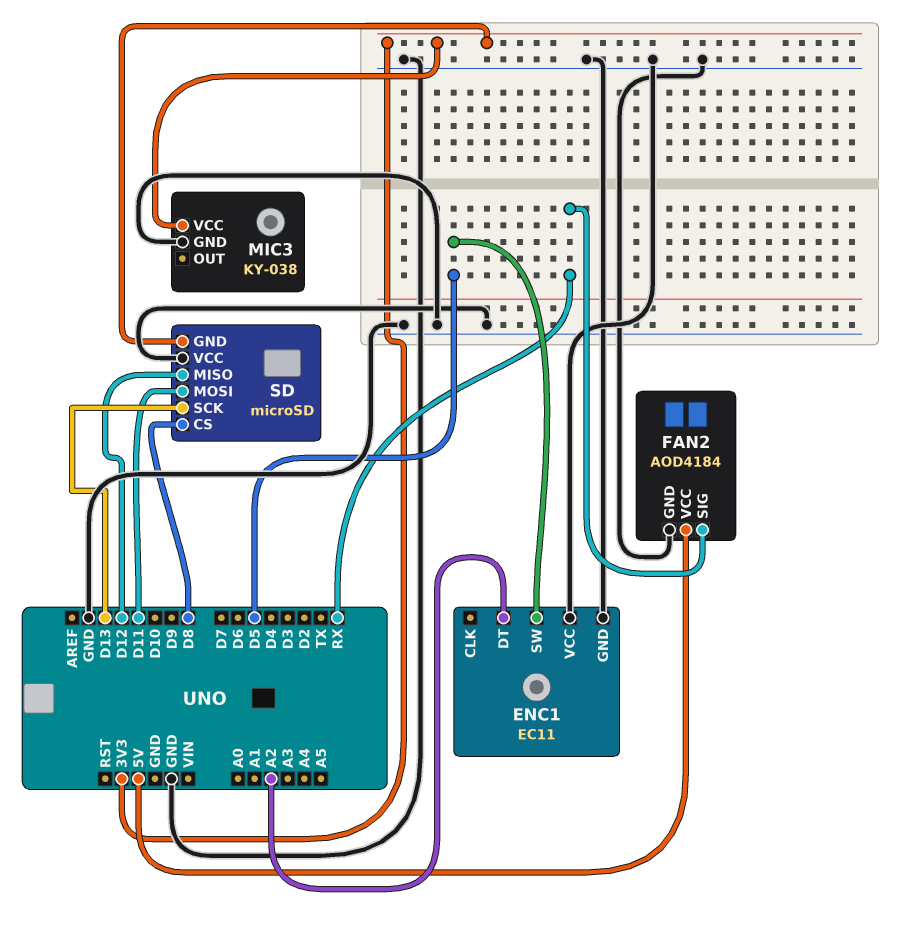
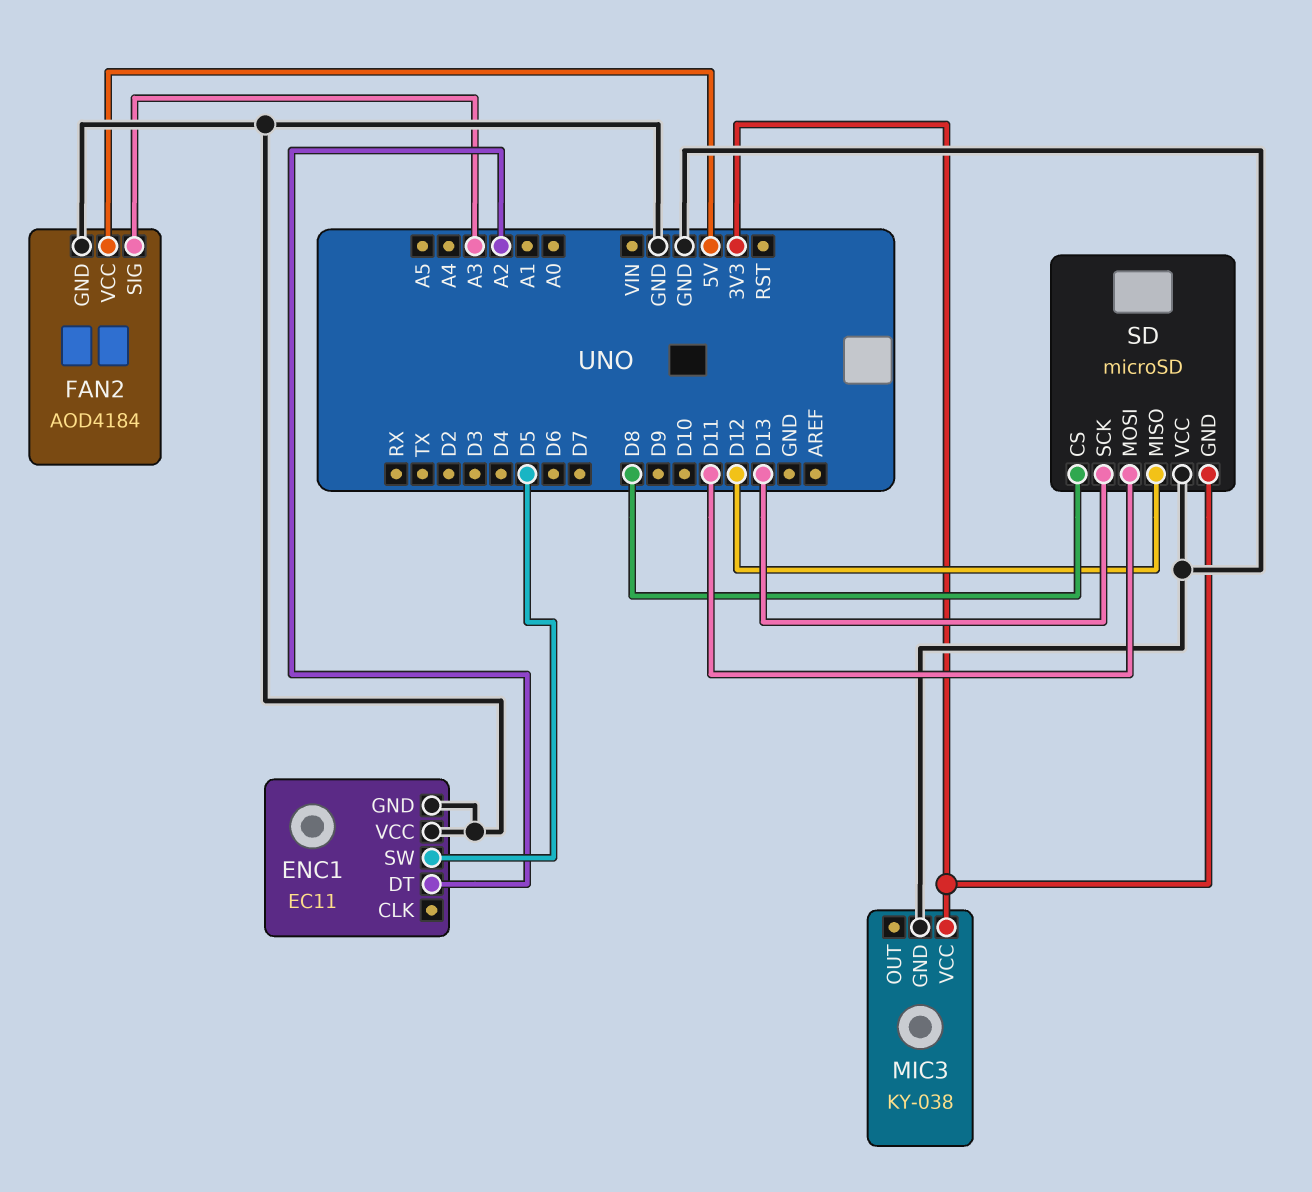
FAN2 pin SIG: RX -> A3

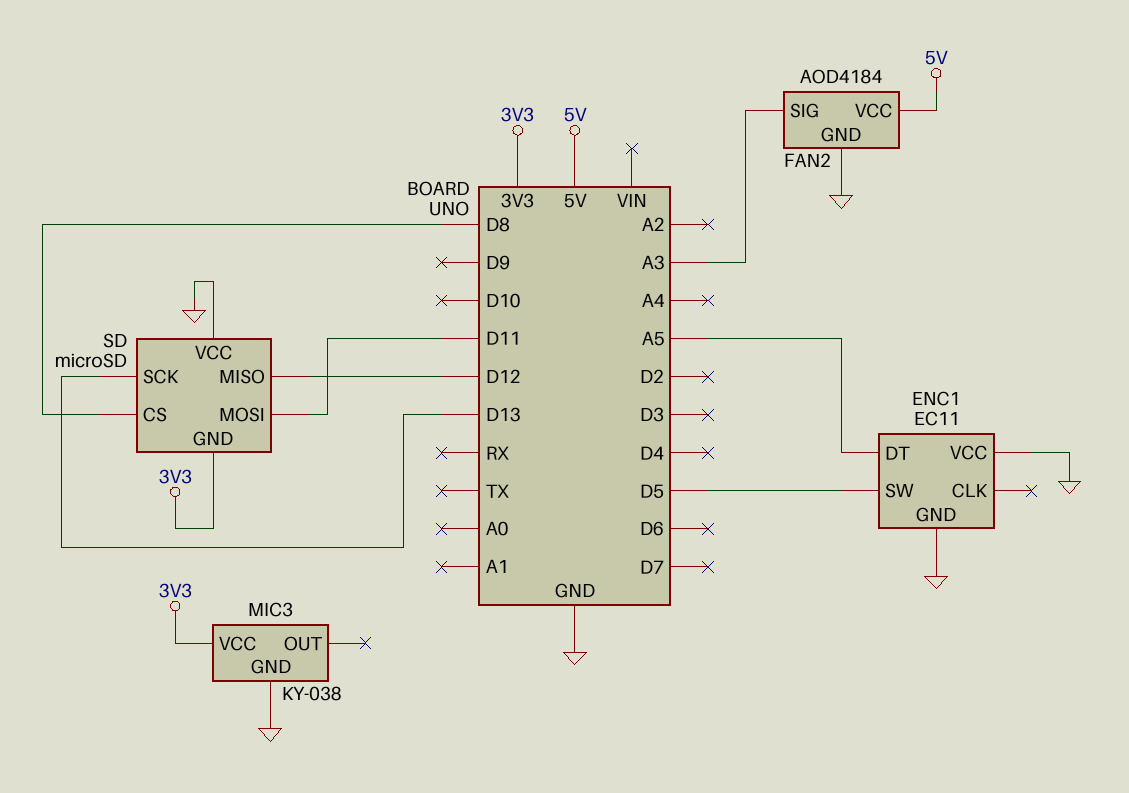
ENC1 pin DT: A2 -> A5

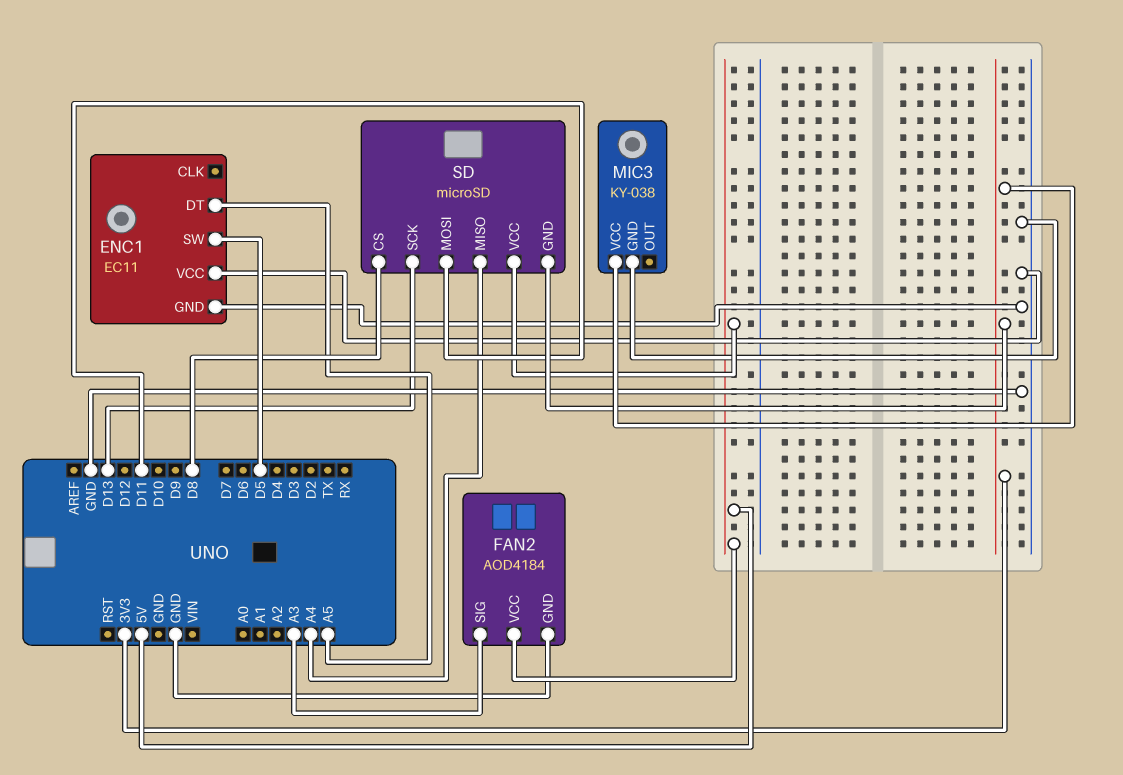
SD pin MISO: D12 -> A4
SD pin VCC: GND -> 5V

